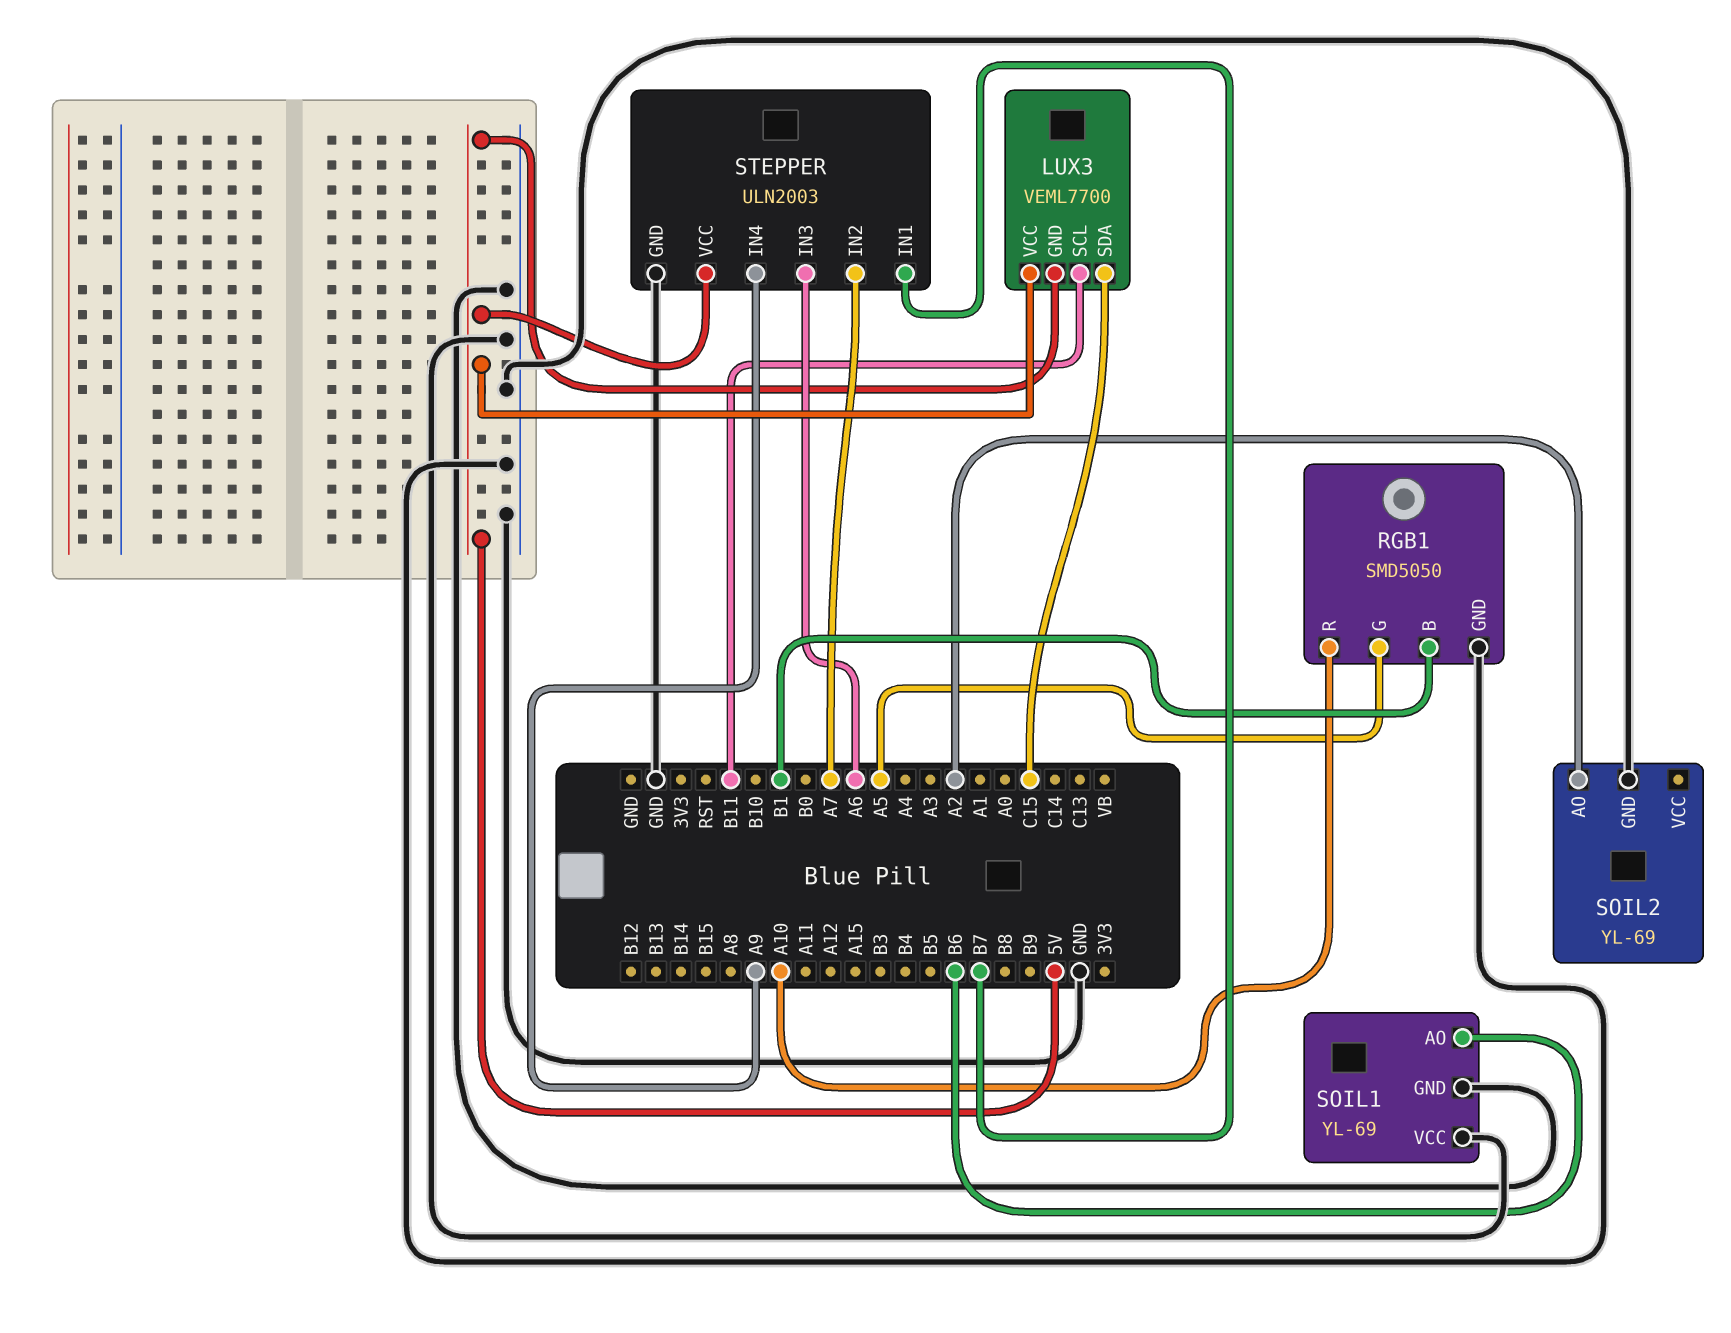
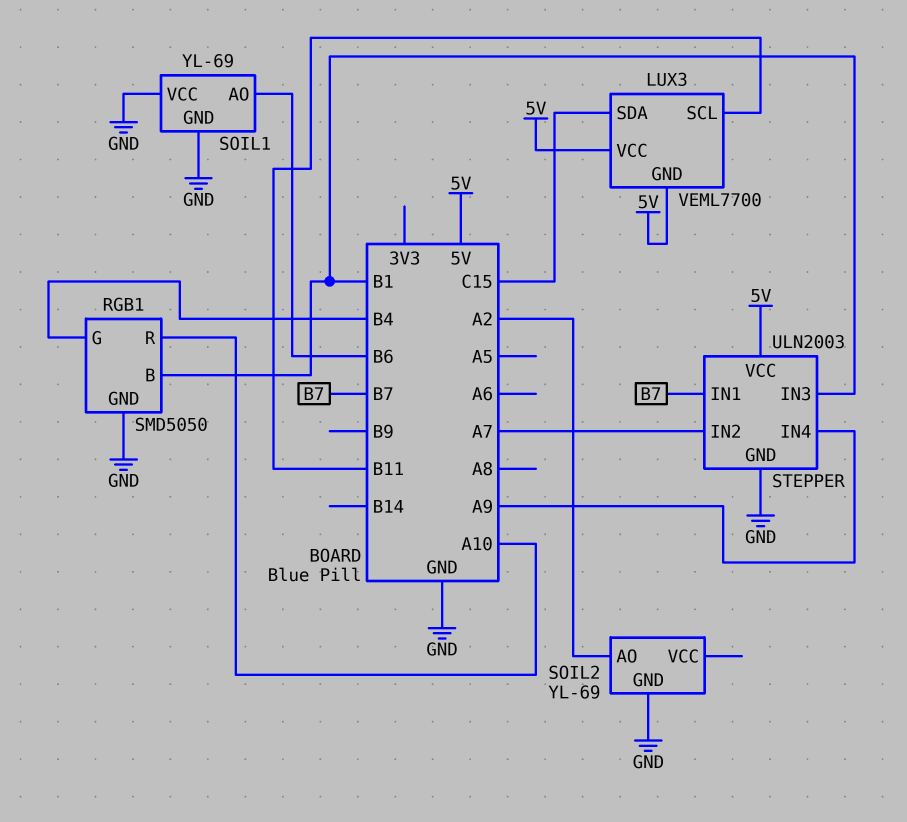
RGB1 pin G: A5 -> B4
STEPPER pin IN3: A6 -> B1

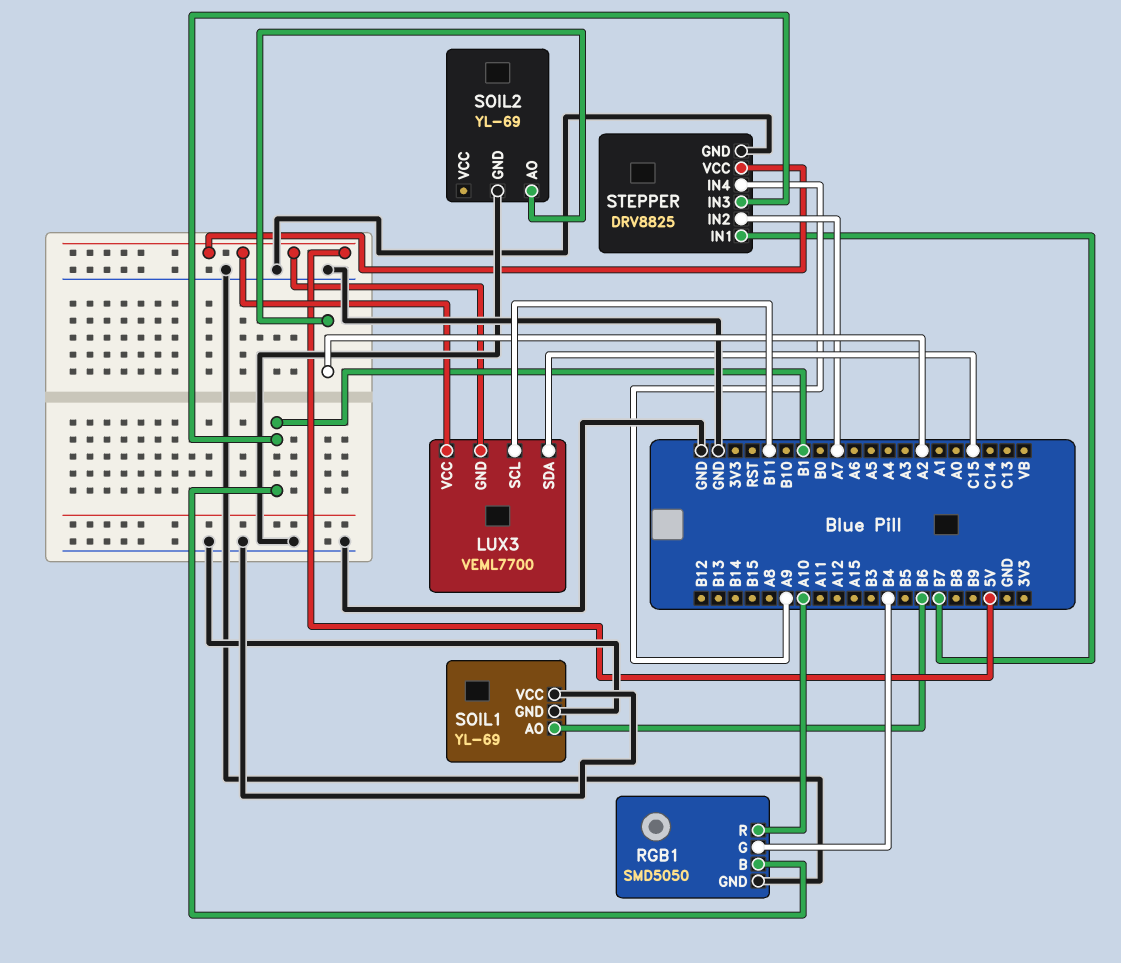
STEPPER: ULN2003 -> DRV8825

